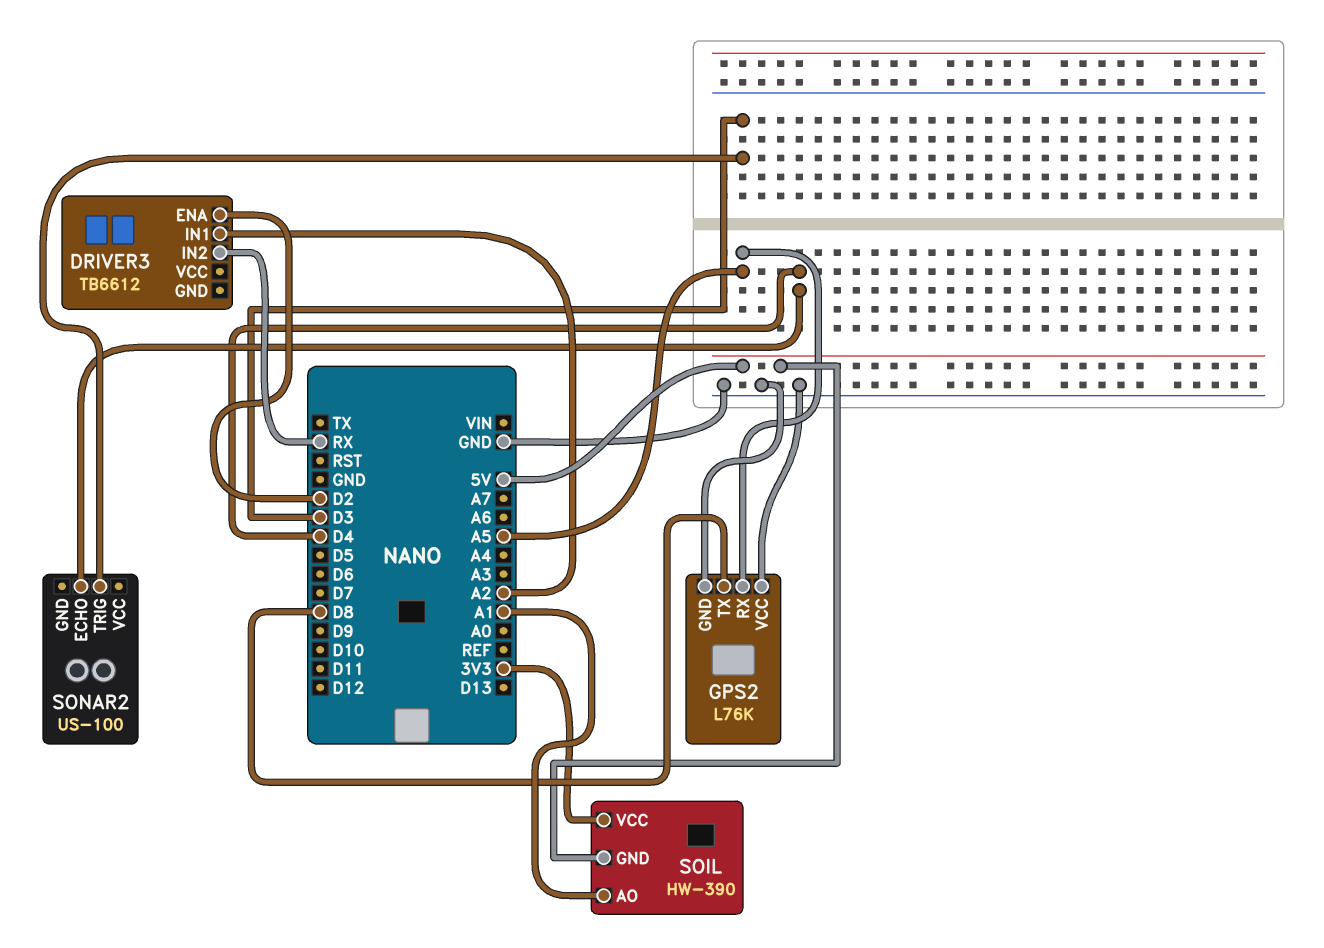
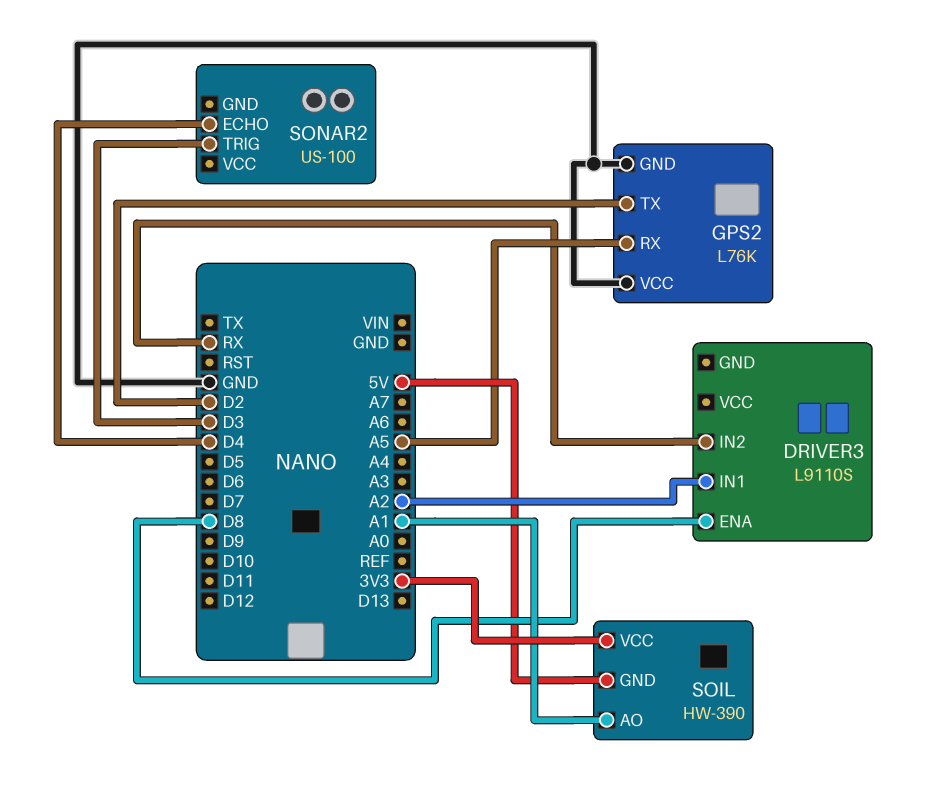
DRIVER3: TB6612 -> L9110S
DRIVER3 pin ENA: D2 -> D8
GPS2 pin TX: D8 -> D2

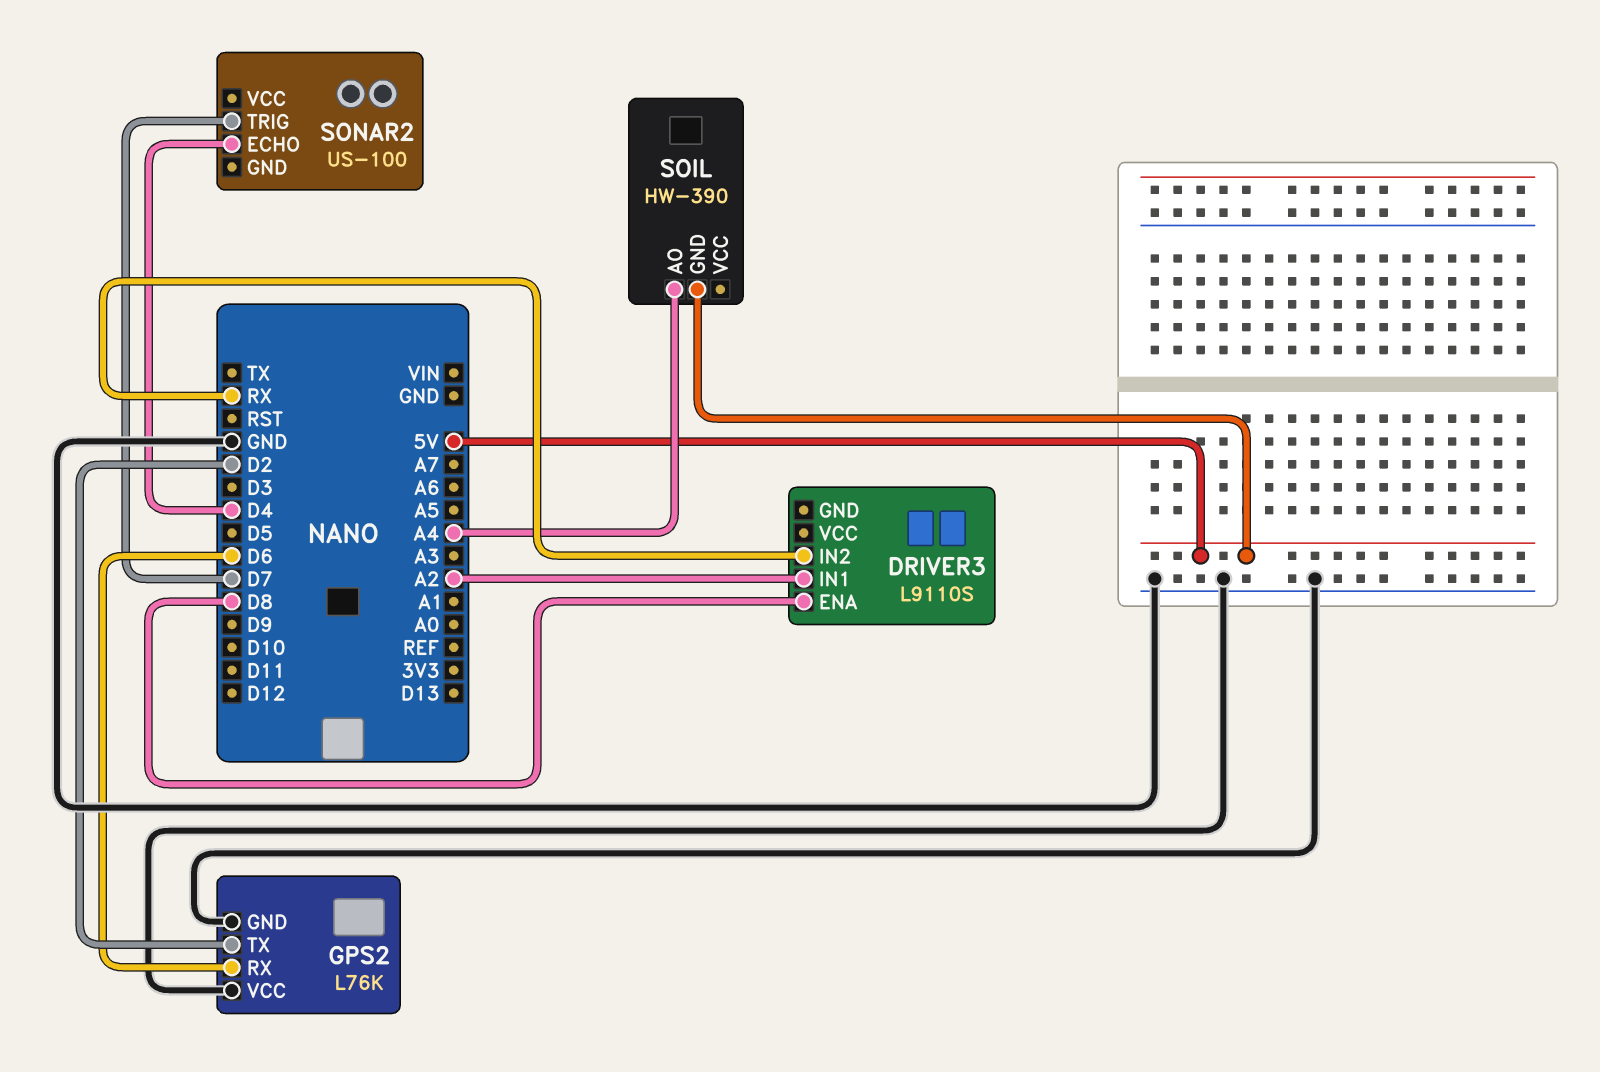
GPS2 pin RX: A5 -> D6
SOIL pin AO: A1 -> A4
SOIL pin VCC: 3V3 -> none
SONAR2 pin TRIG: D3 -> D7

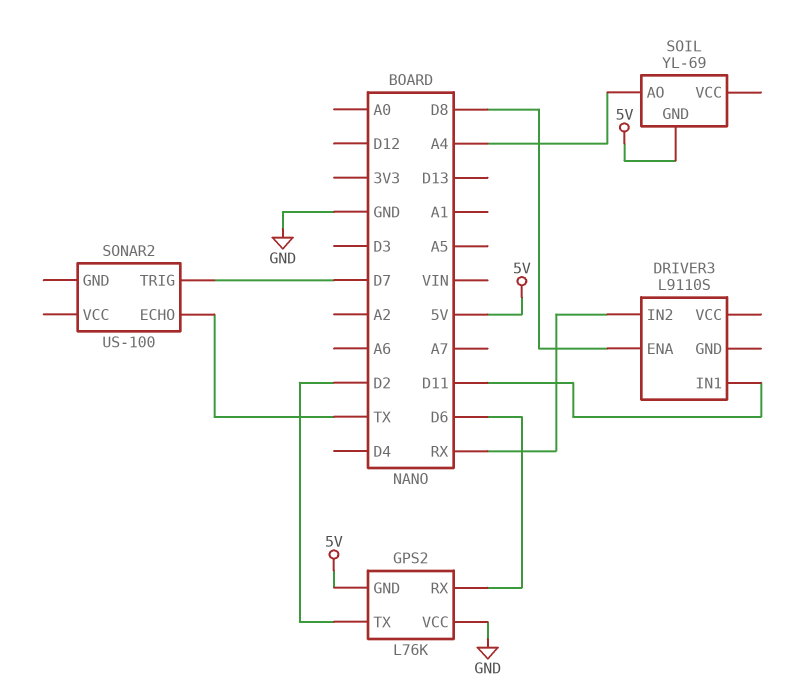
DRIVER3 pin IN1: A2 -> D11
GPS2 pin GND: GND -> 5V
SOIL: HW-390 -> YL-69
SONAR2 pin ECHO: D4 -> TX

